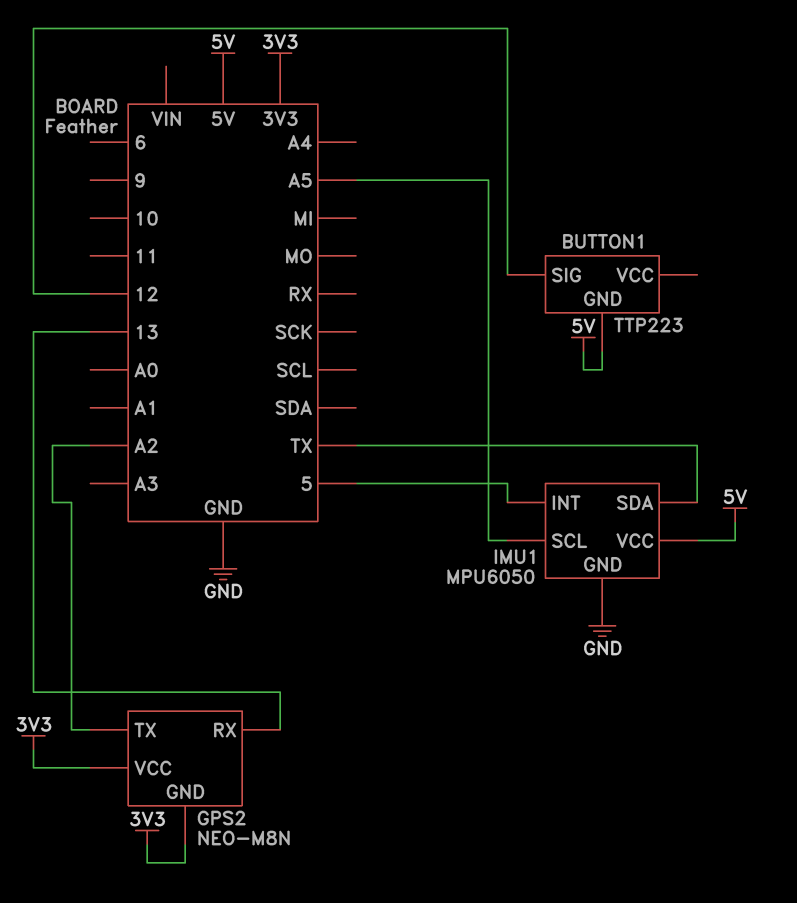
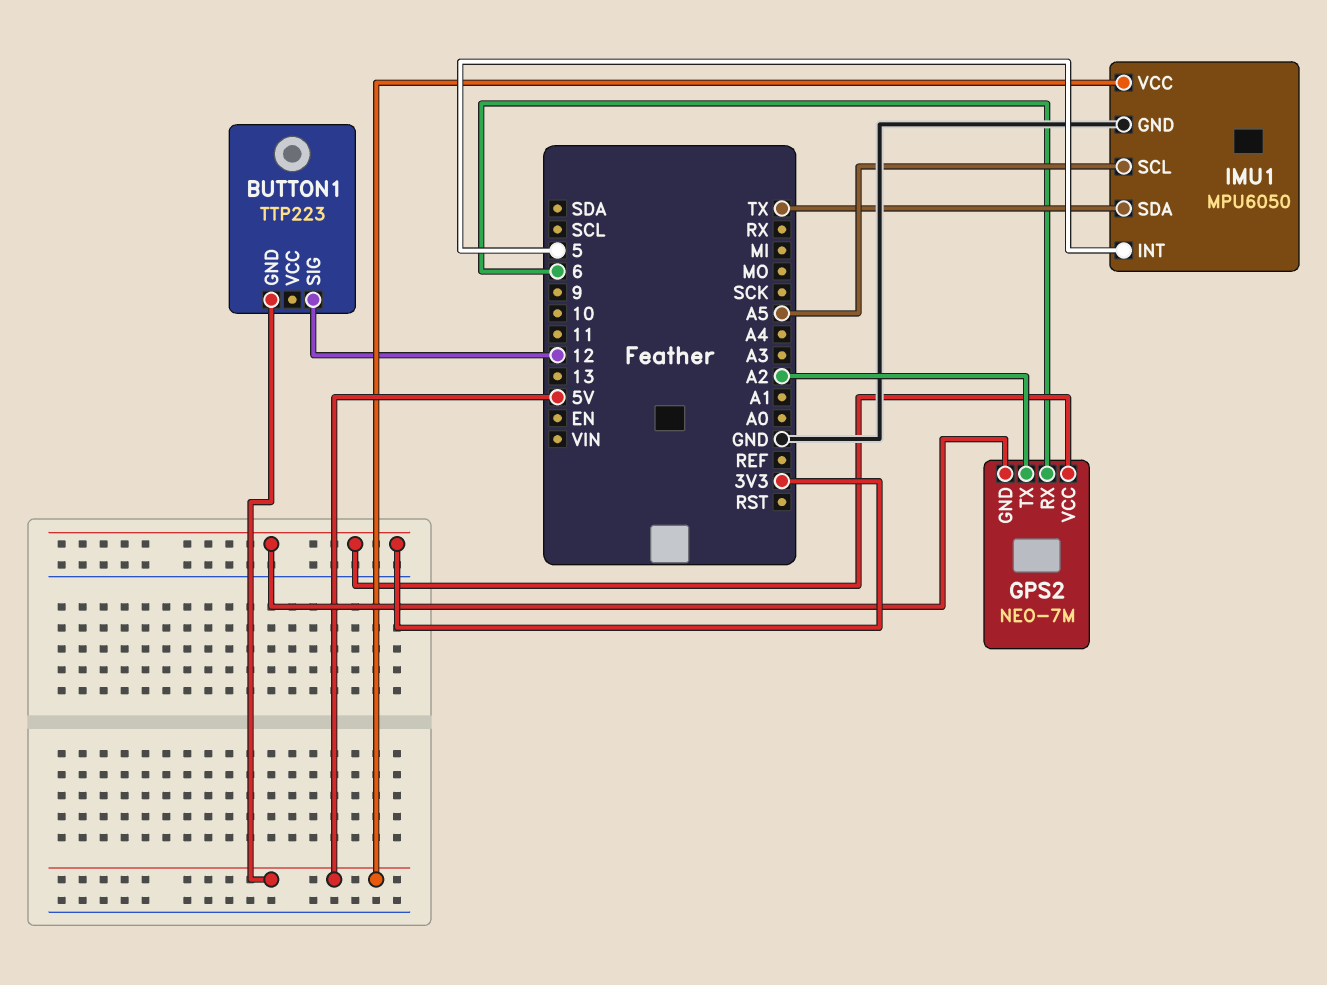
GPS2: NEO-M8N -> NEO-7M
GPS2 pin RX: 13 -> 6

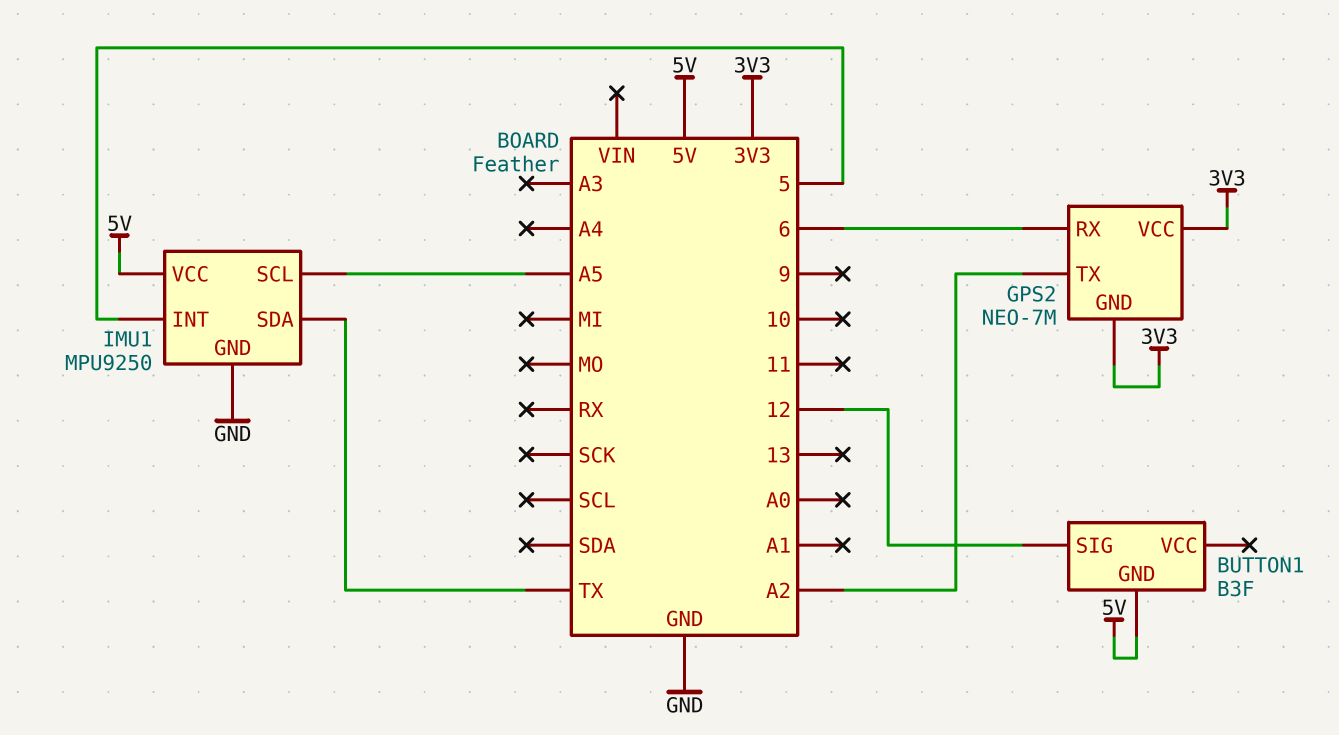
BUTTON1: TTP223 -> B3F
IMU1: MPU6050 -> MPU9250

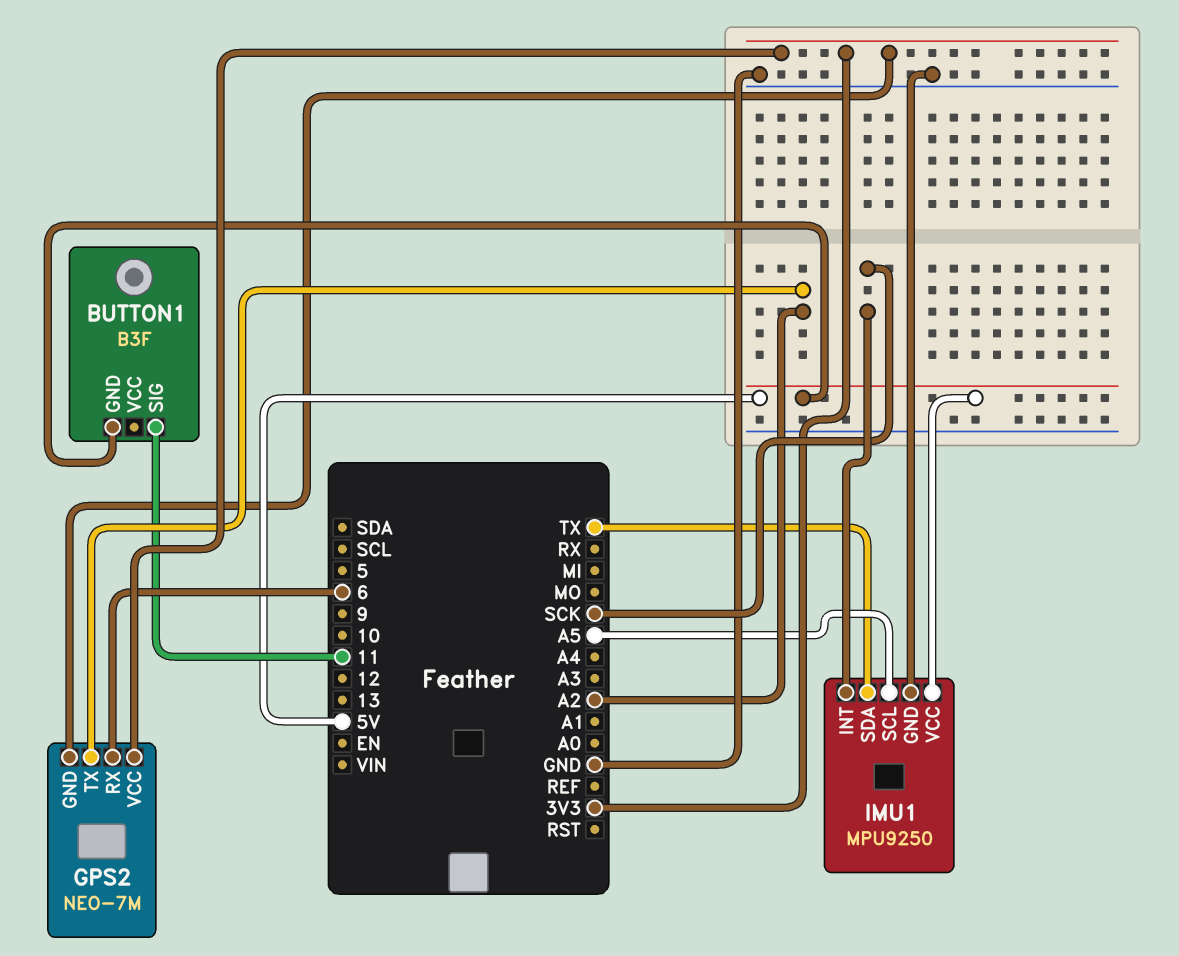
BUTTON1 pin SIG: 12 -> 11
IMU1 pin INT: 5 -> SCK

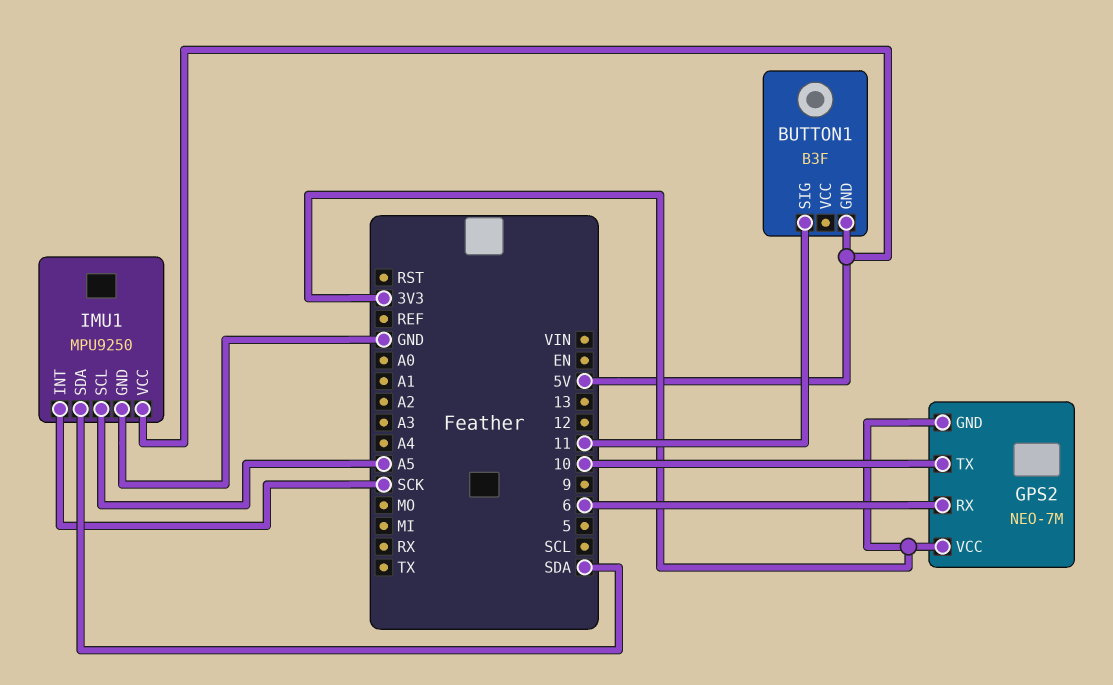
GPS2 pin TX: A2 -> 10
IMU1 pin SDA: TX -> SDA

